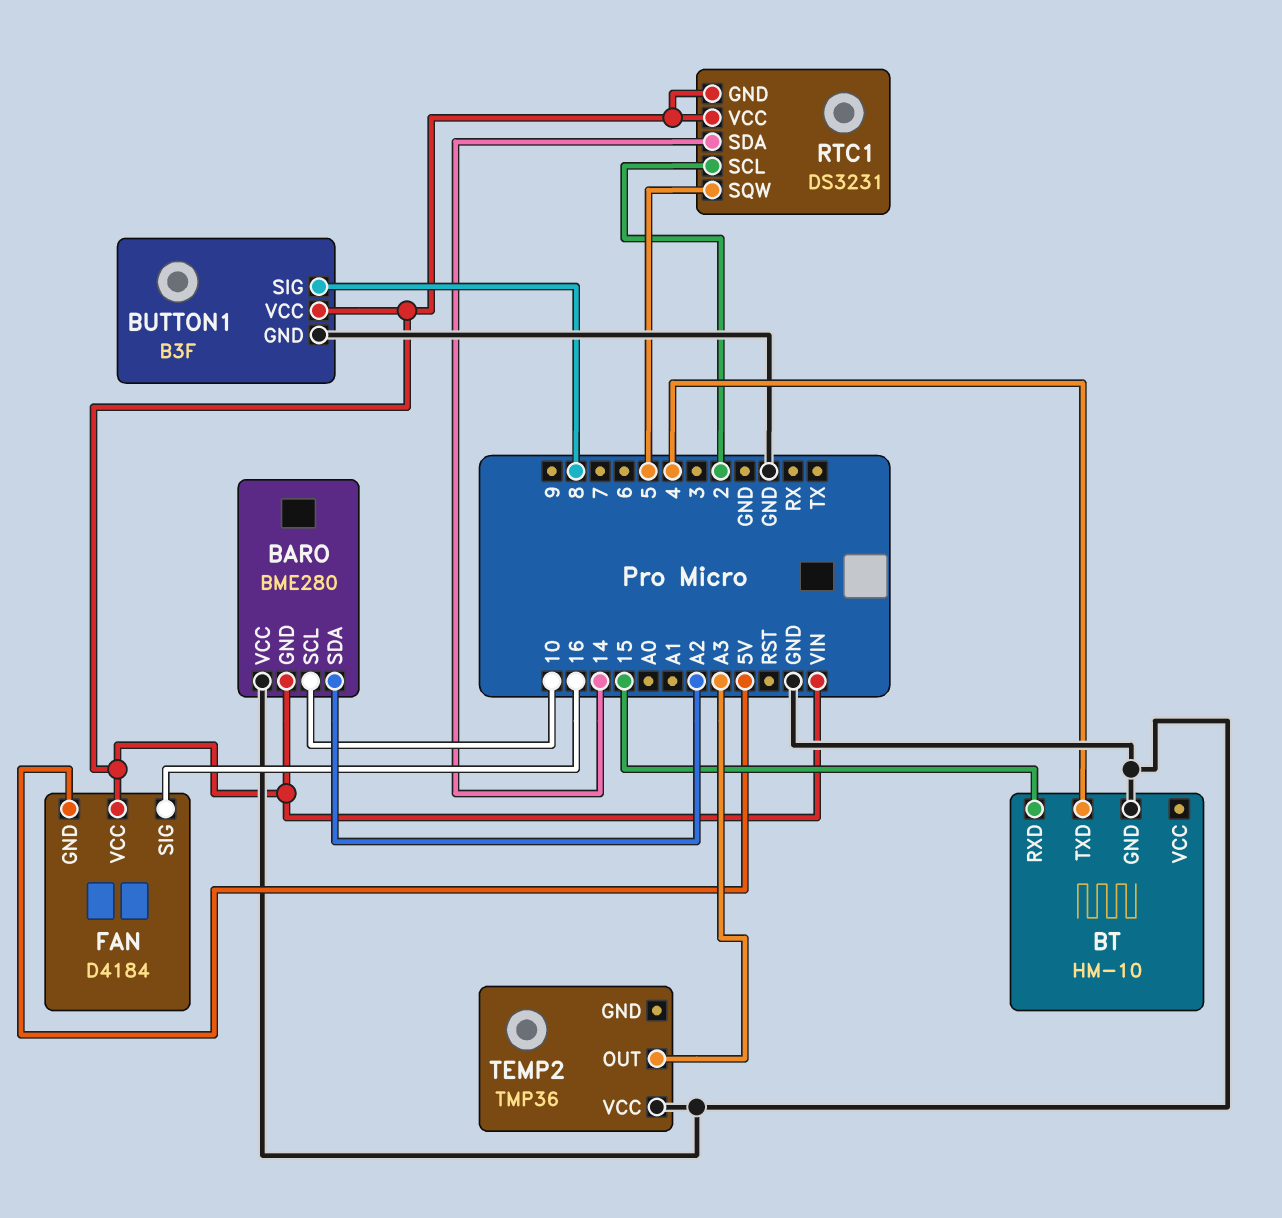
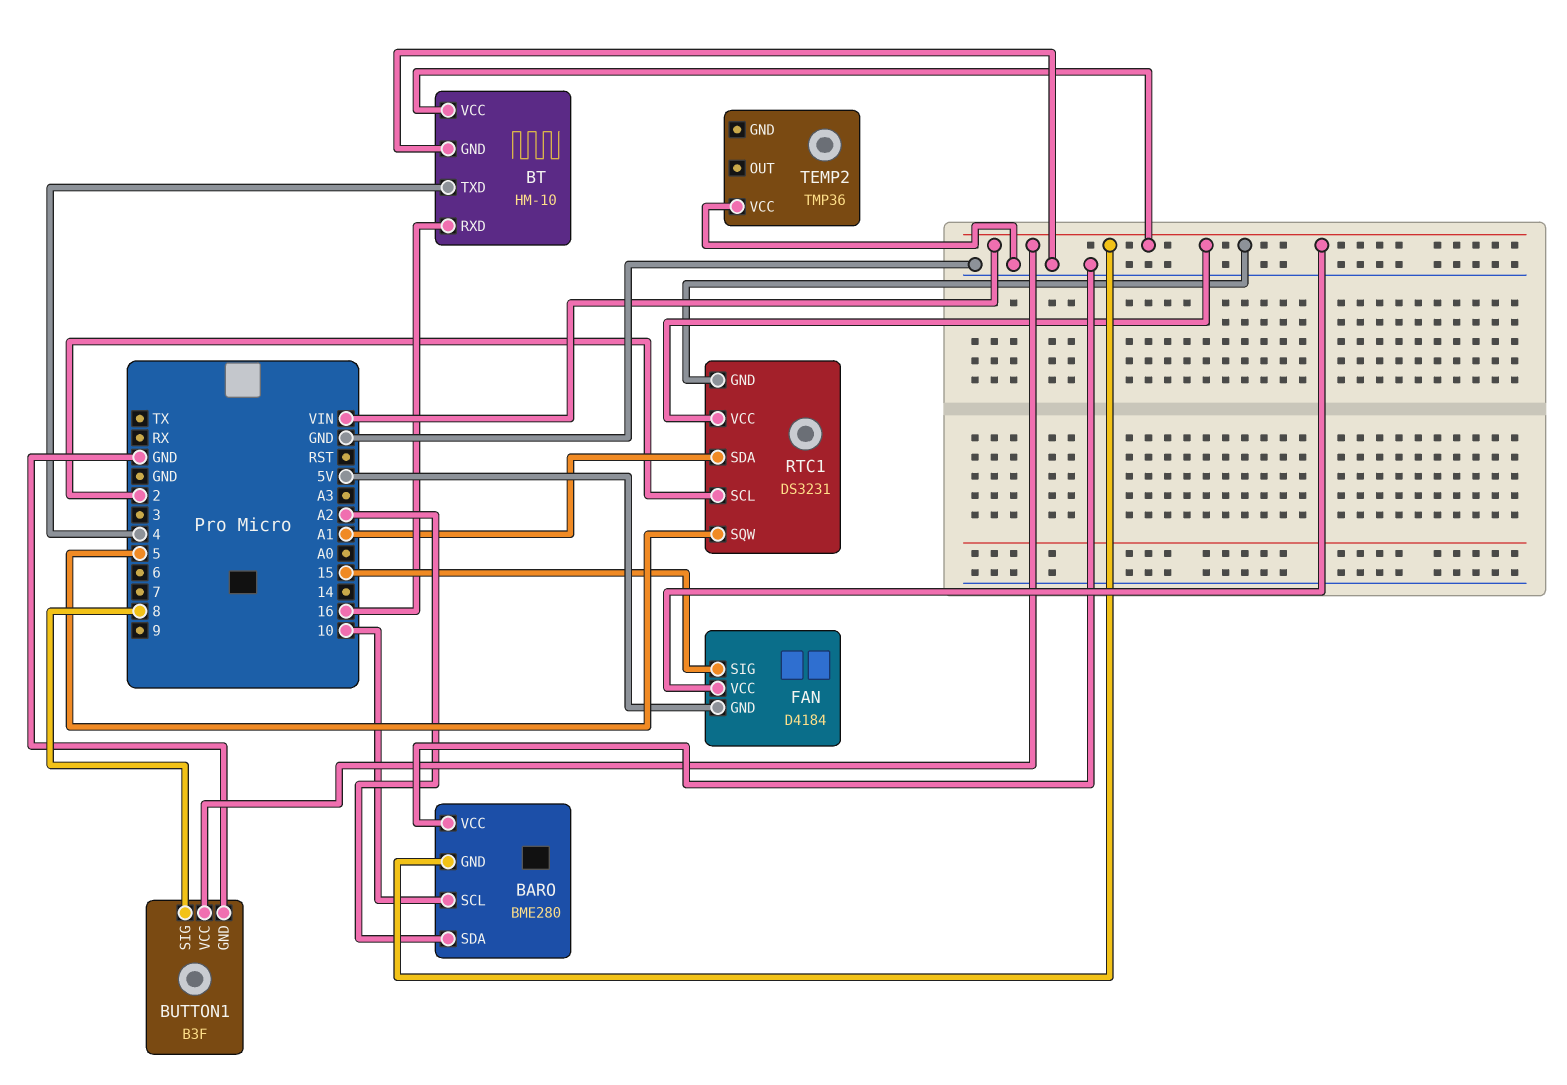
BT pin RXD: 15 -> 16
BT pin VCC: none -> VIN
FAN pin SIG: 16 -> 15
RTC1 pin SDA: 14 -> A1
TEMP2 pin OUT: A3 -> none

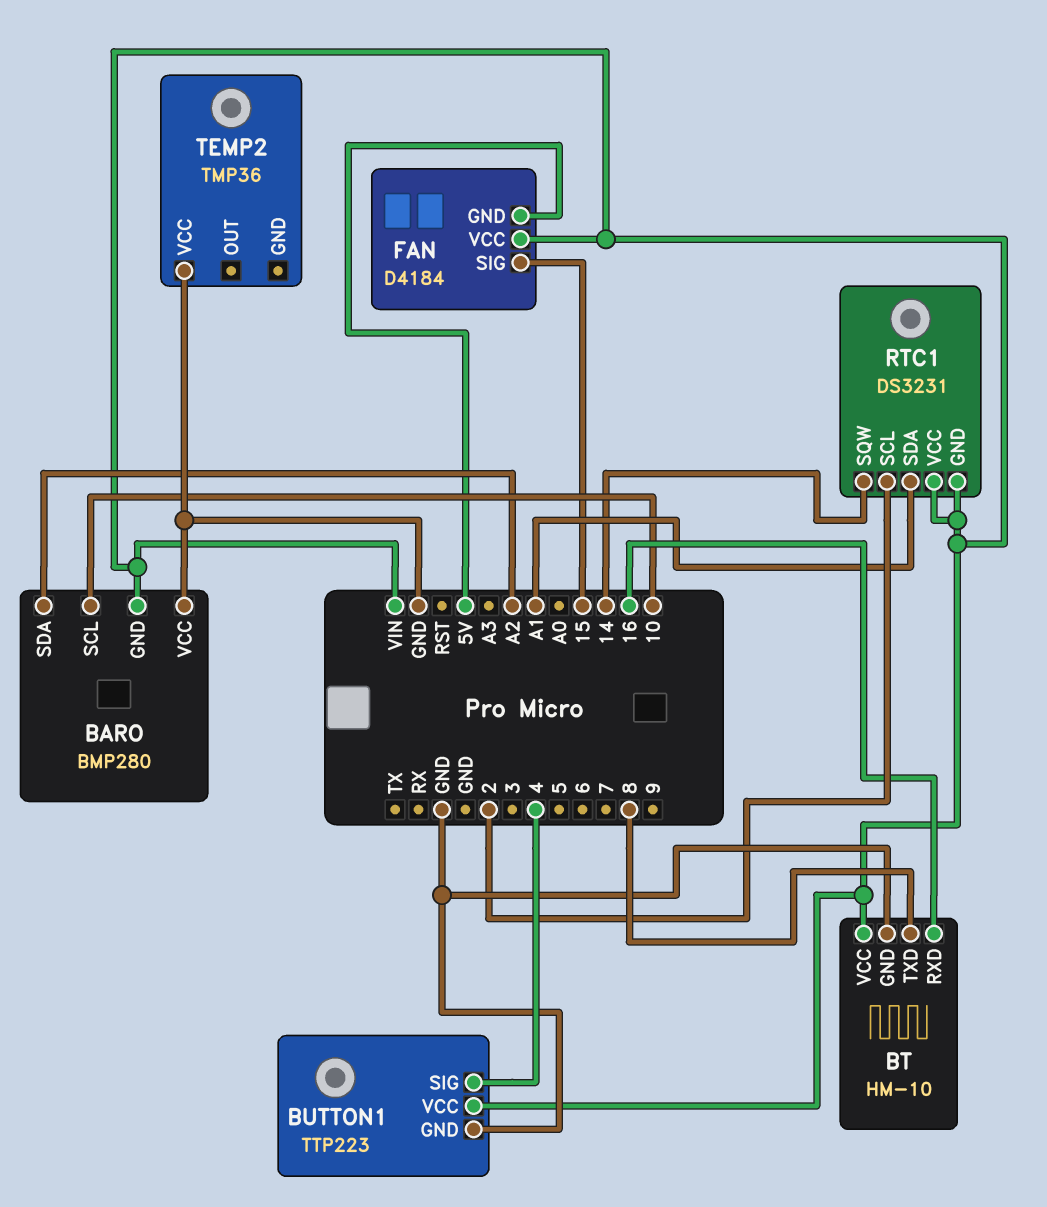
BARO: BME280 -> BMP280
BT pin TXD: 4 -> 8
BUTTON1: B3F -> TTP223
BUTTON1 pin SIG: 8 -> 4
RTC1 pin SQW: 5 -> 14

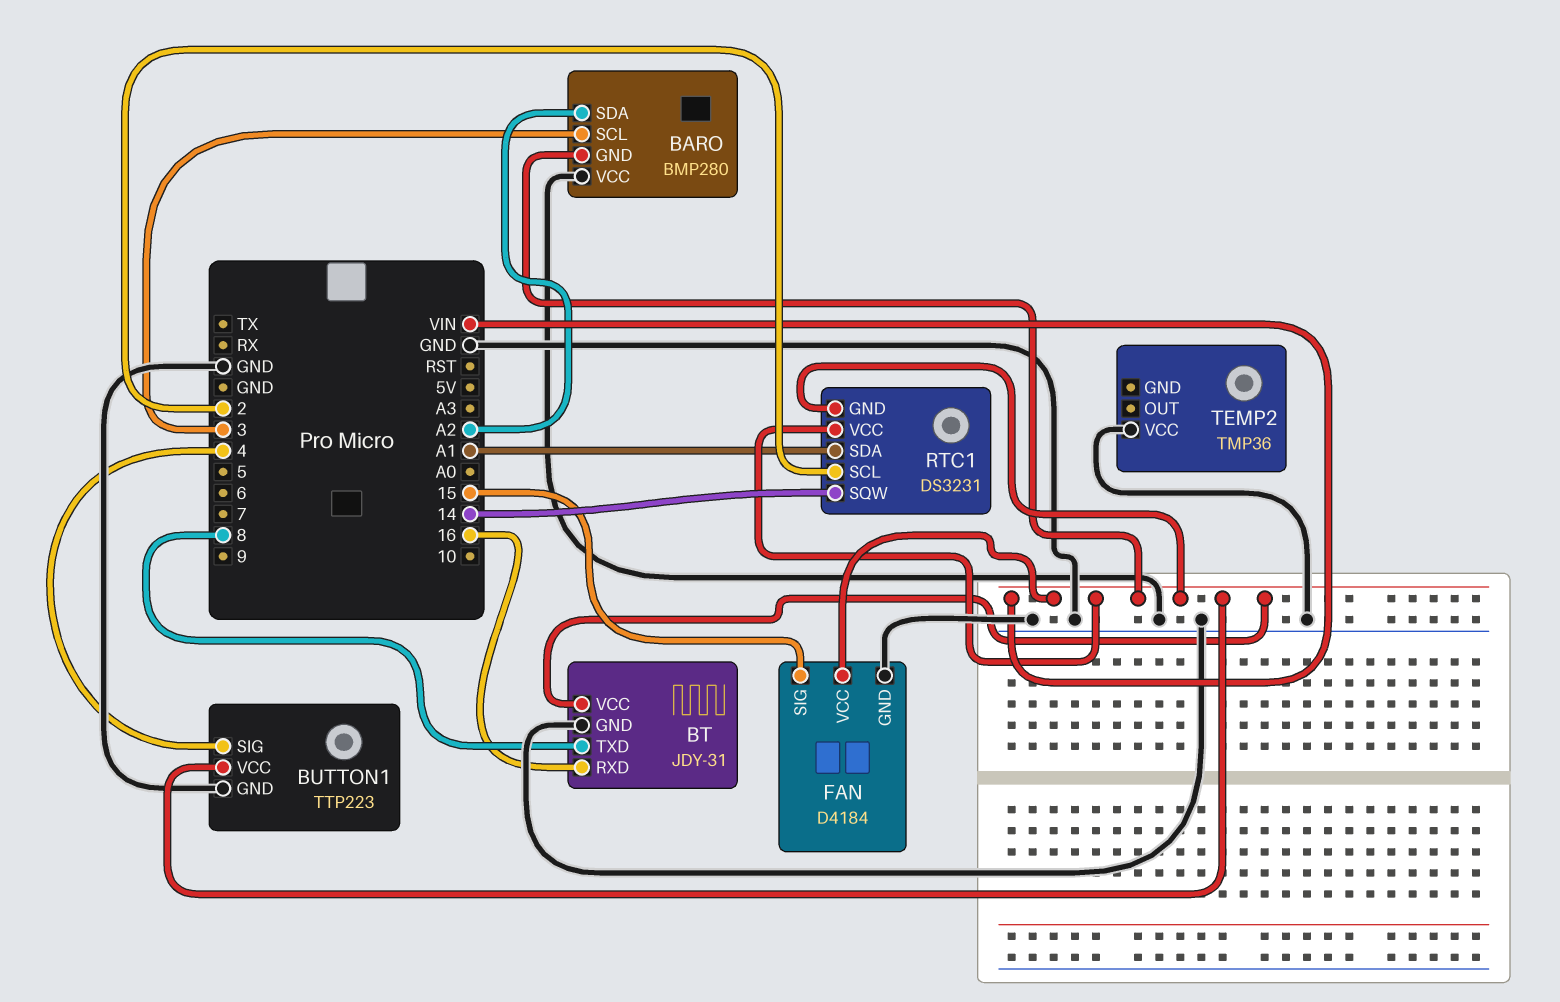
BARO pin SCL: 10 -> 3
BT: HM-10 -> JDY-31
FAN pin GND: 5V -> GND

